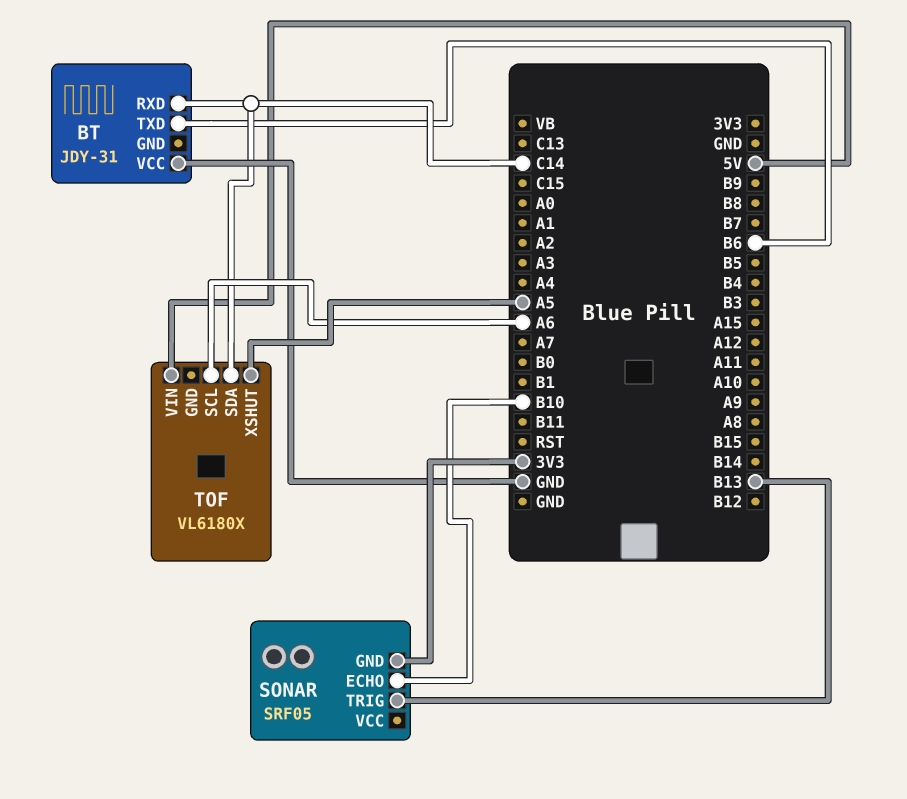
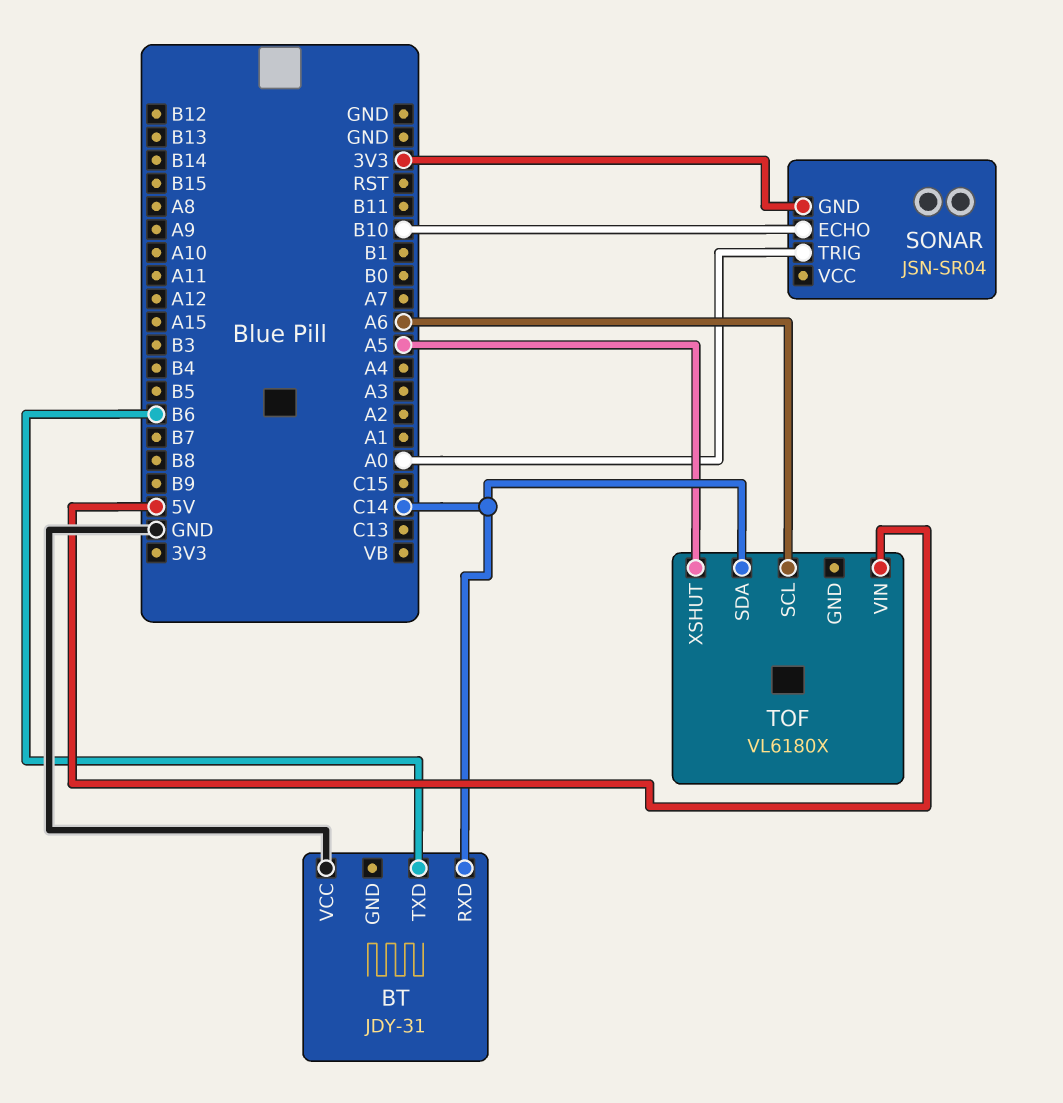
SONAR: SRF05 -> JSN-SR04
SONAR pin TRIG: B13 -> A0

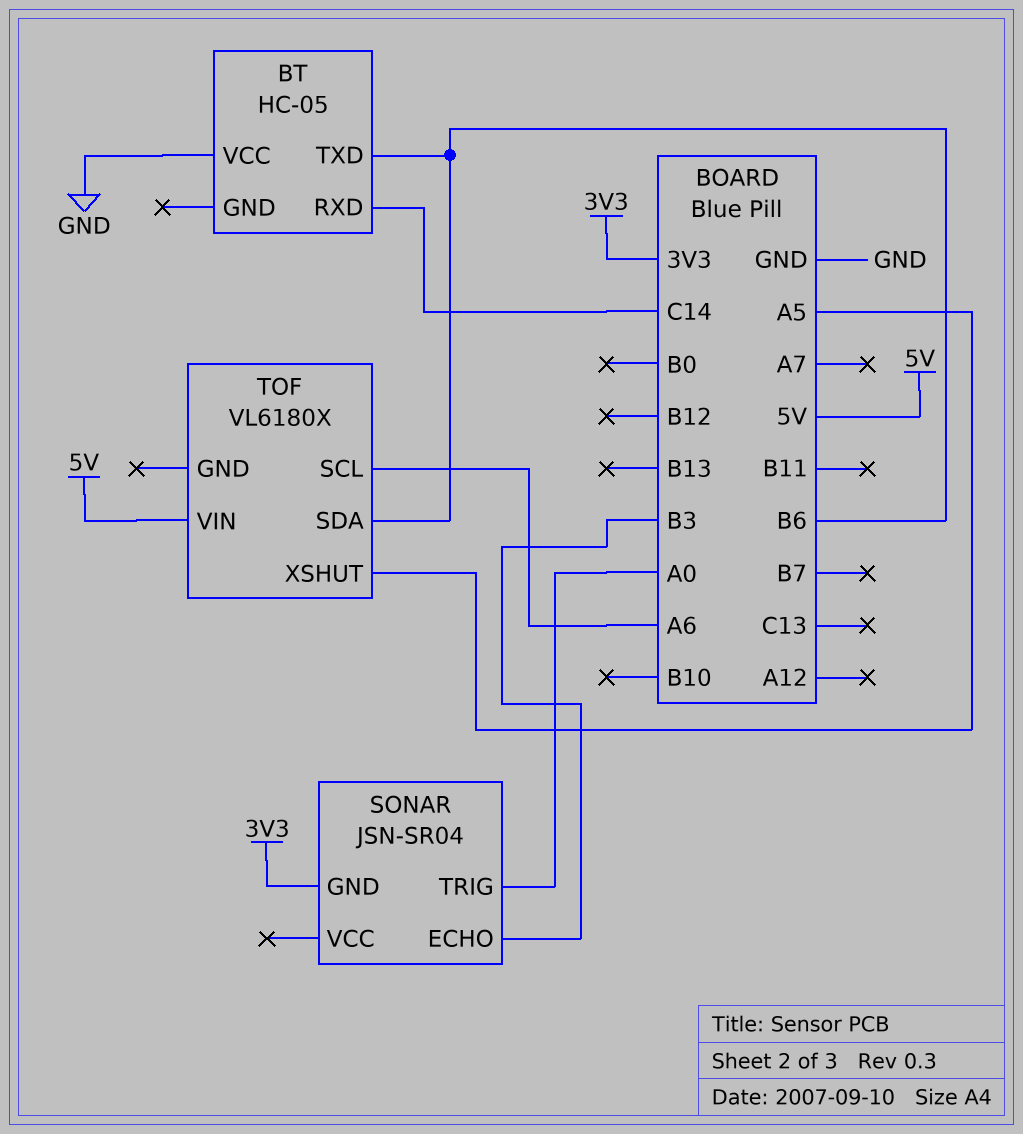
BT: JDY-31 -> HC-05
SONAR pin ECHO: B10 -> B3
TOF pin SDA: C14 -> B6

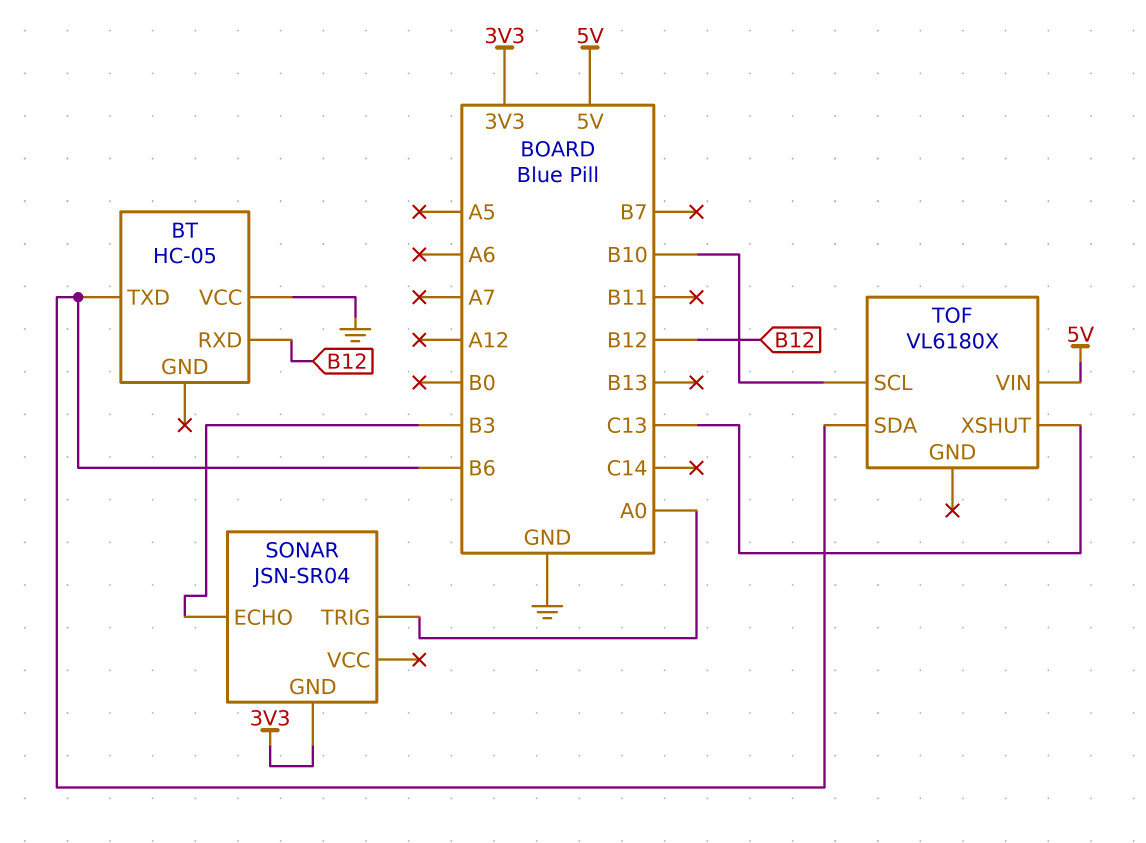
BT pin RXD: C14 -> B12
TOF pin SCL: A6 -> B10
TOF pin XSHUT: A5 -> C13

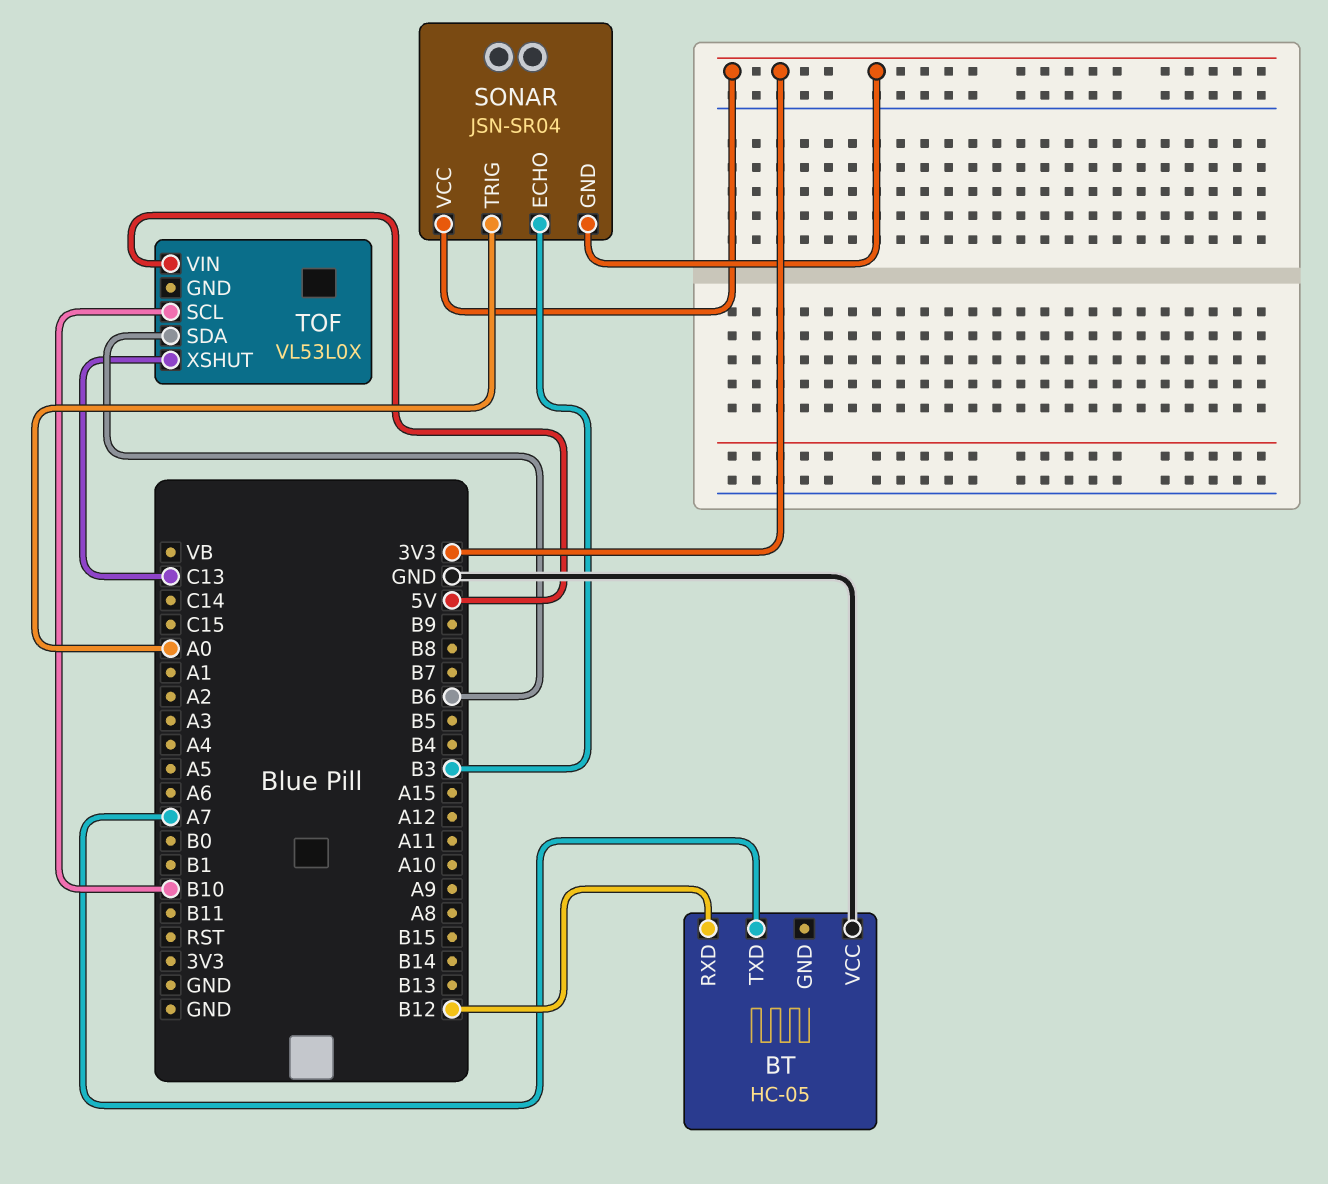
BT pin TXD: B6 -> A7
SONAR pin VCC: none -> 3V3
TOF: VL6180X -> VL53L0X

